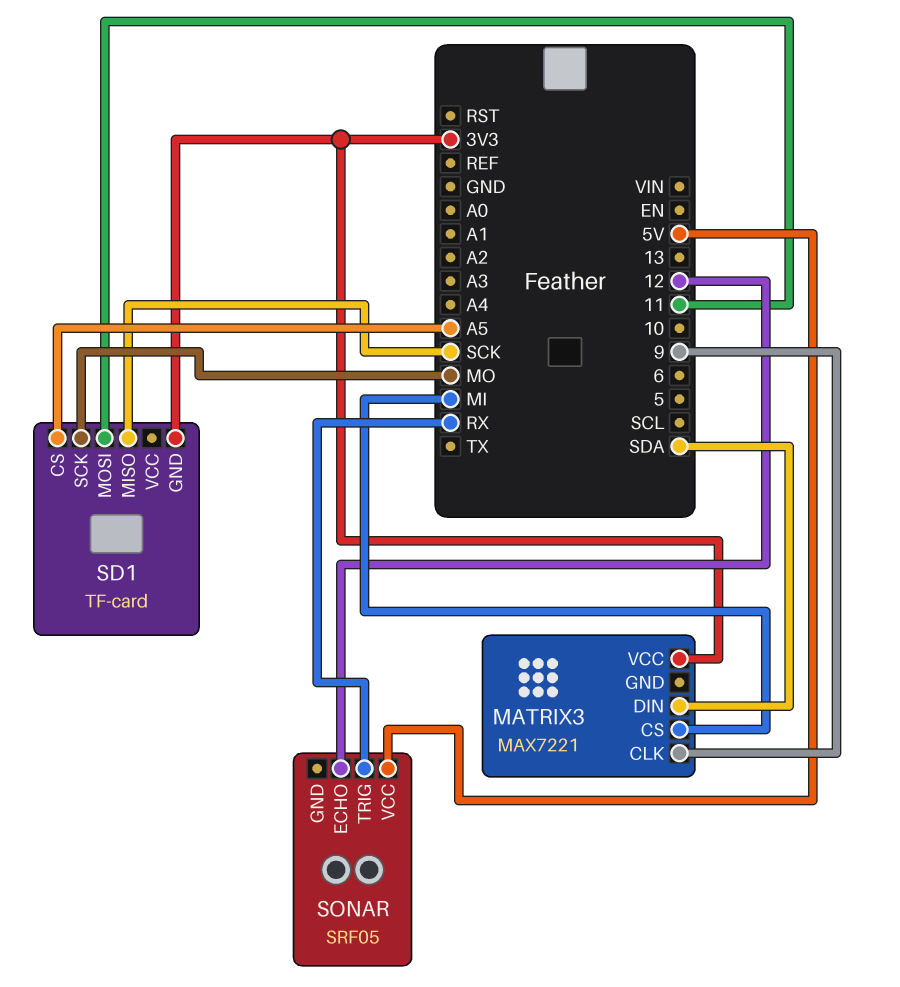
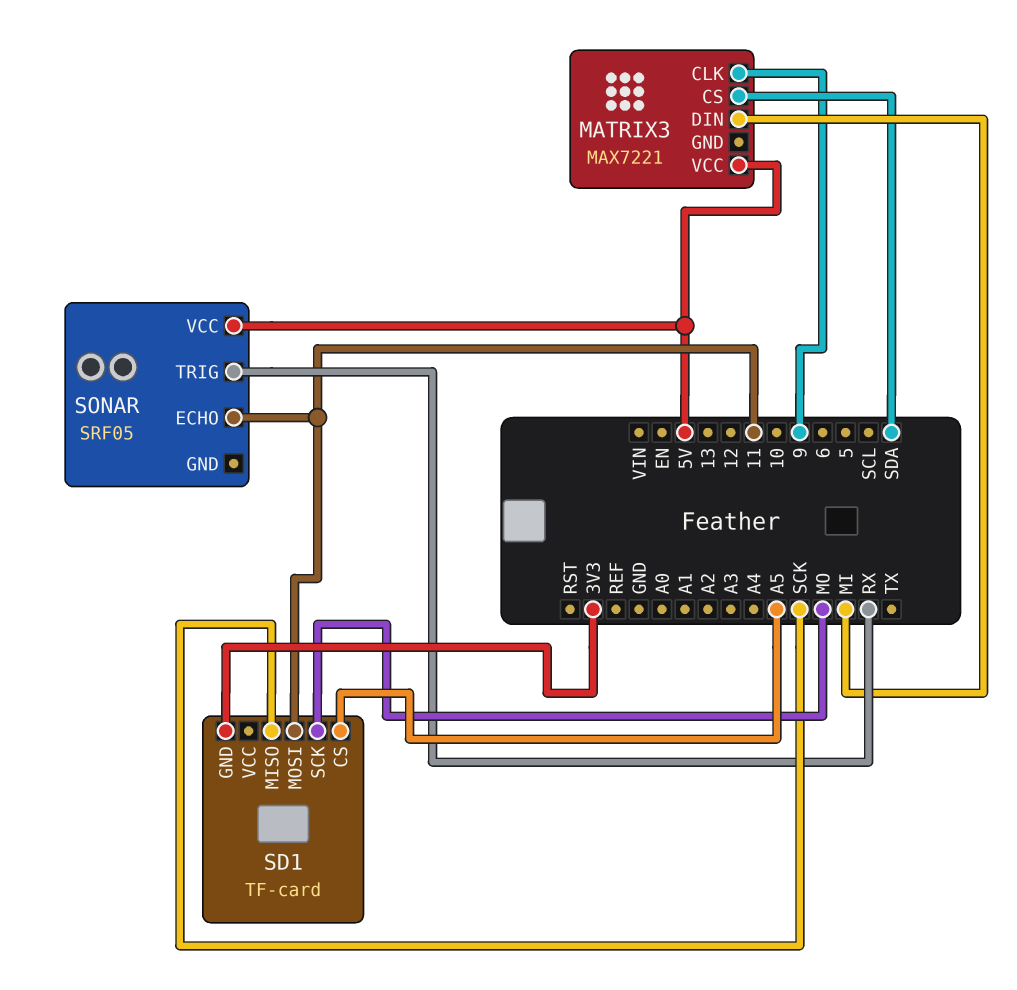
MATRIX3 pin CS: MI -> SDA
MATRIX3 pin DIN: SDA -> MI
MATRIX3 pin VCC: 3V3 -> 5V
SONAR pin ECHO: 12 -> 11

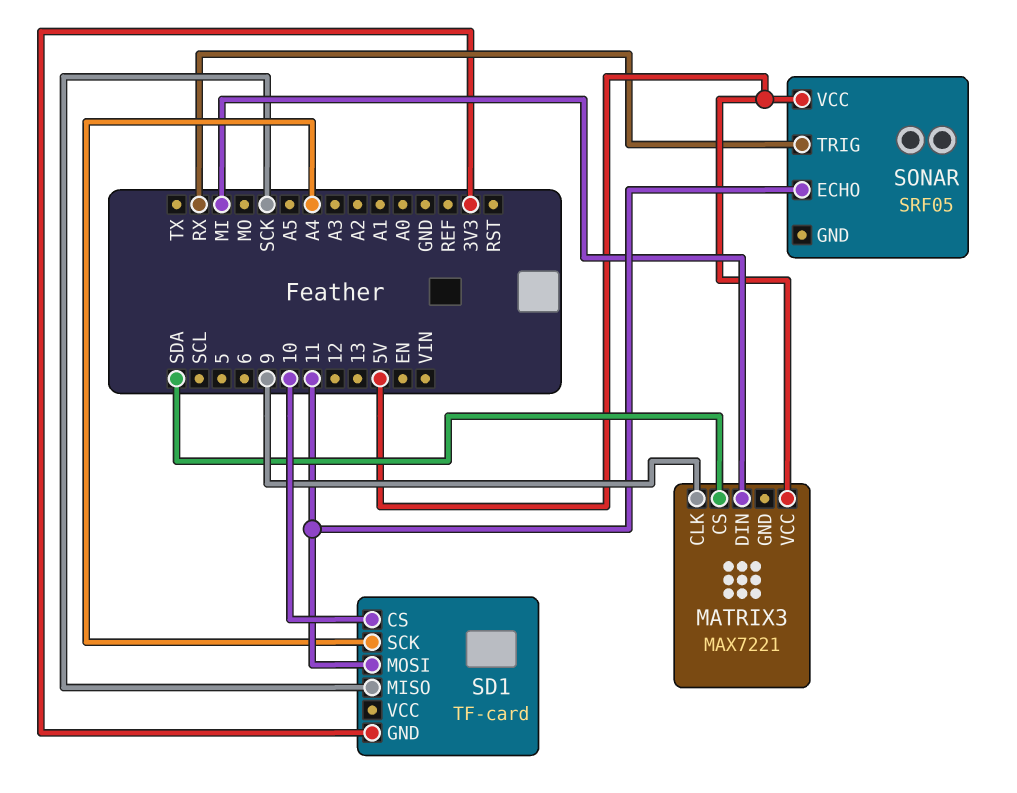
SD1 pin CS: A5 -> 10
SD1 pin SCK: MO -> A4

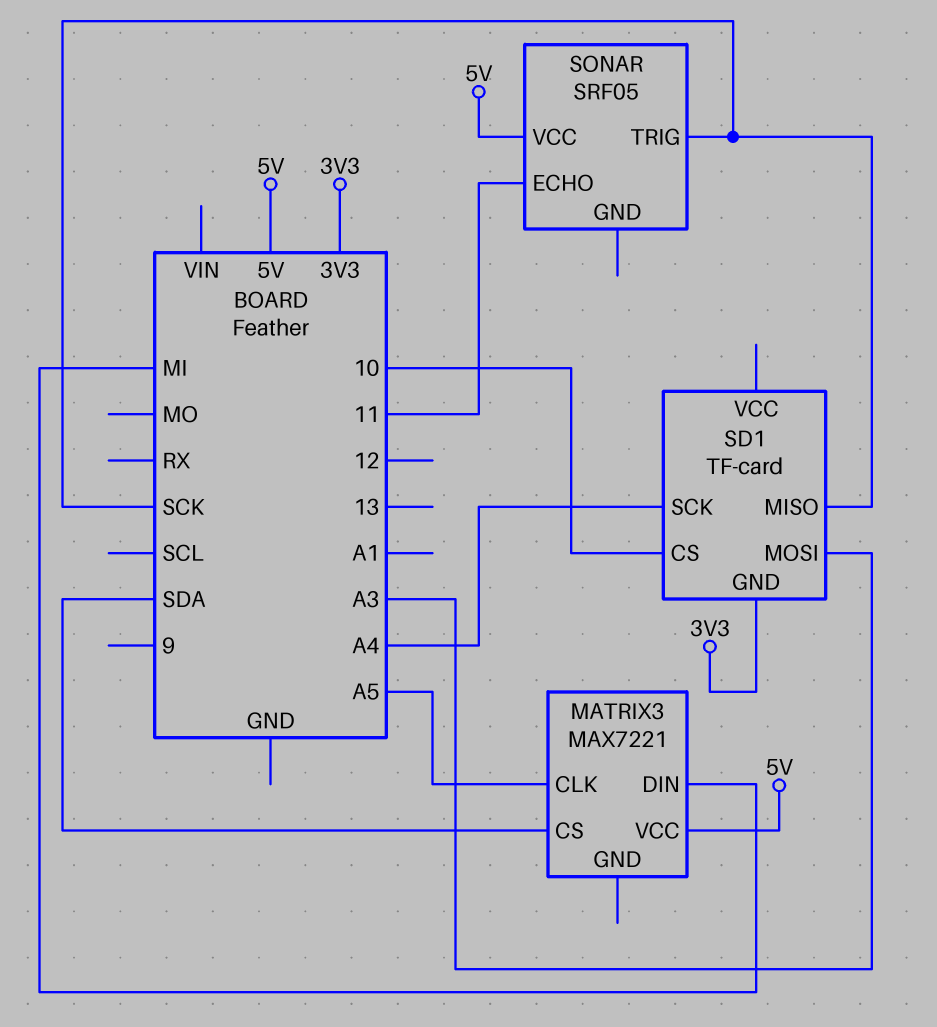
MATRIX3 pin CLK: 9 -> A5
SD1 pin MOSI: 11 -> A3
SONAR pin TRIG: RX -> SCK

